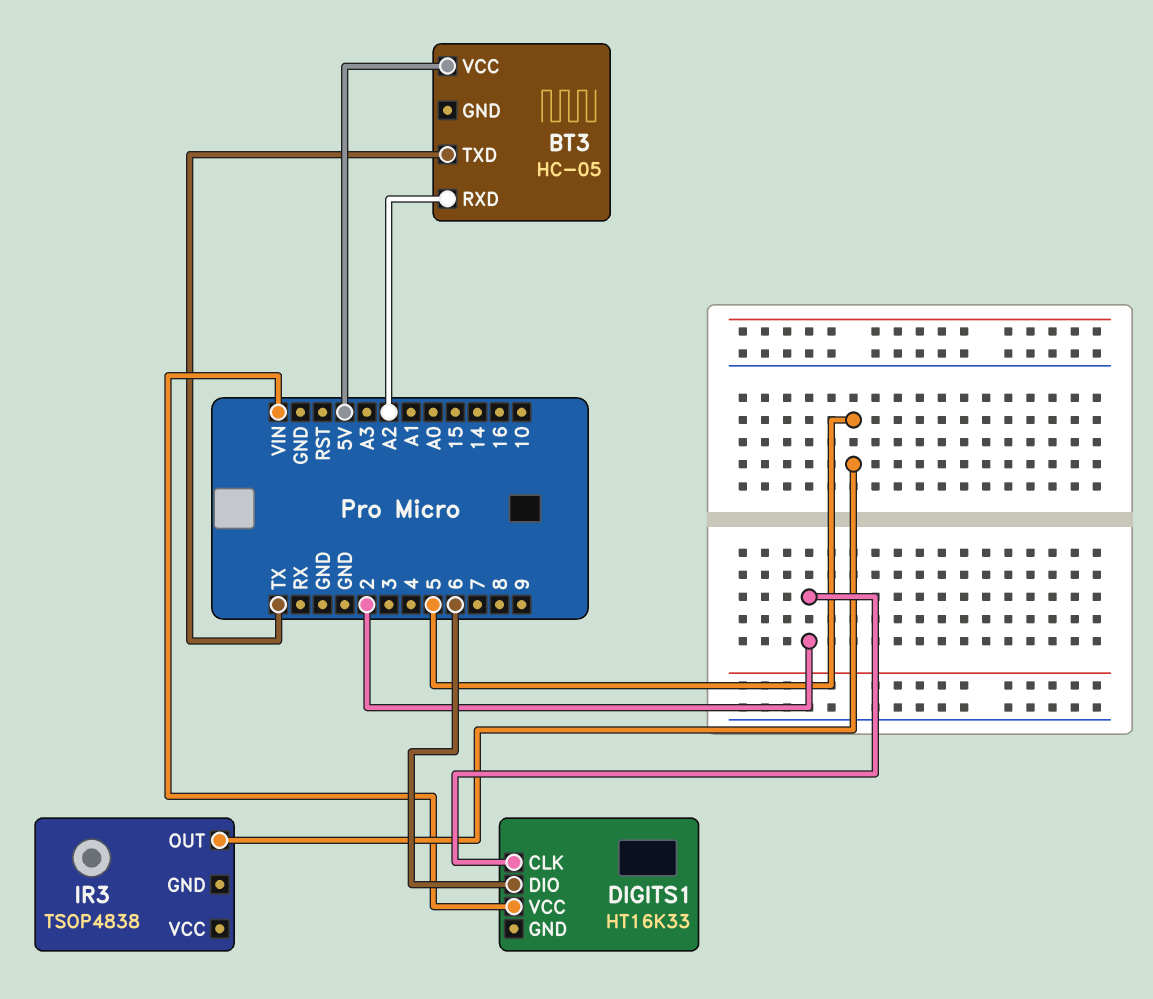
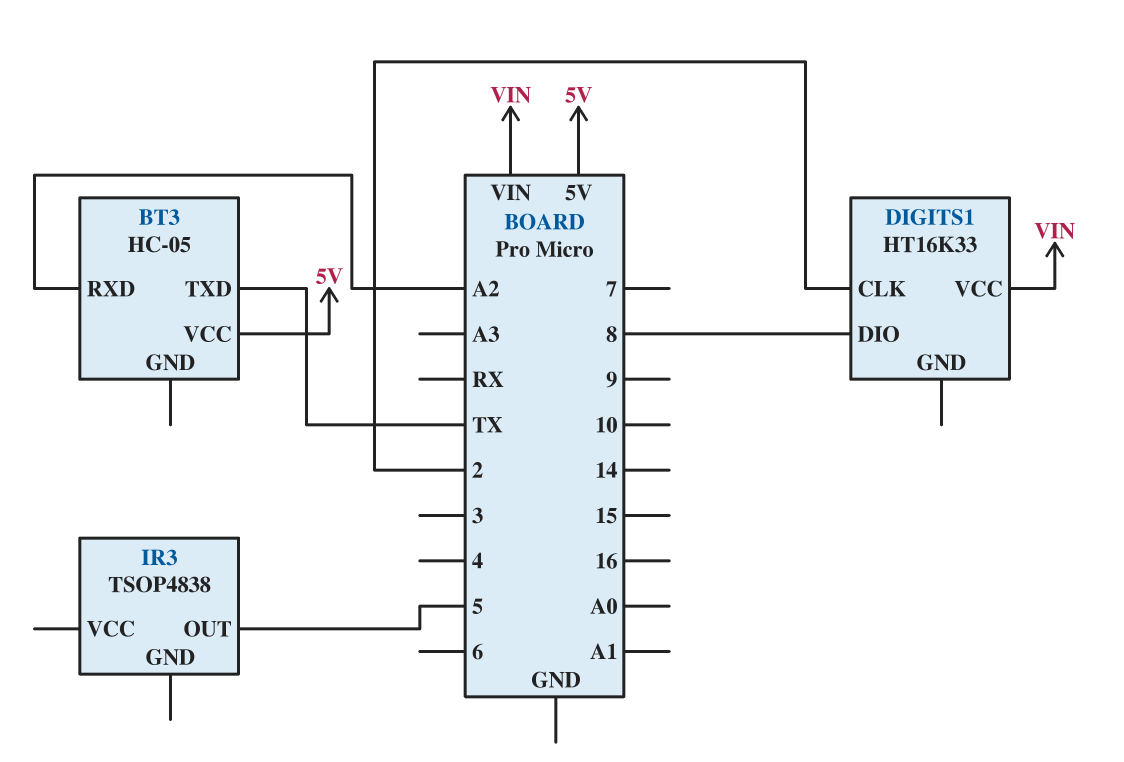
DIGITS1 pin DIO: 6 -> 8

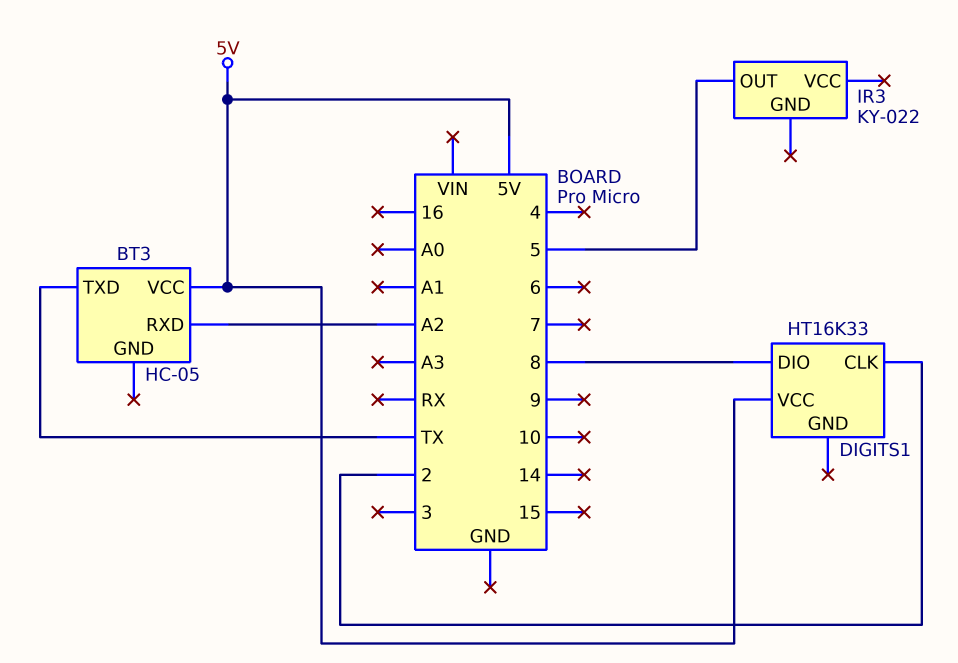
DIGITS1 pin VCC: VIN -> 5V
IR3: TSOP4838 -> KY-022

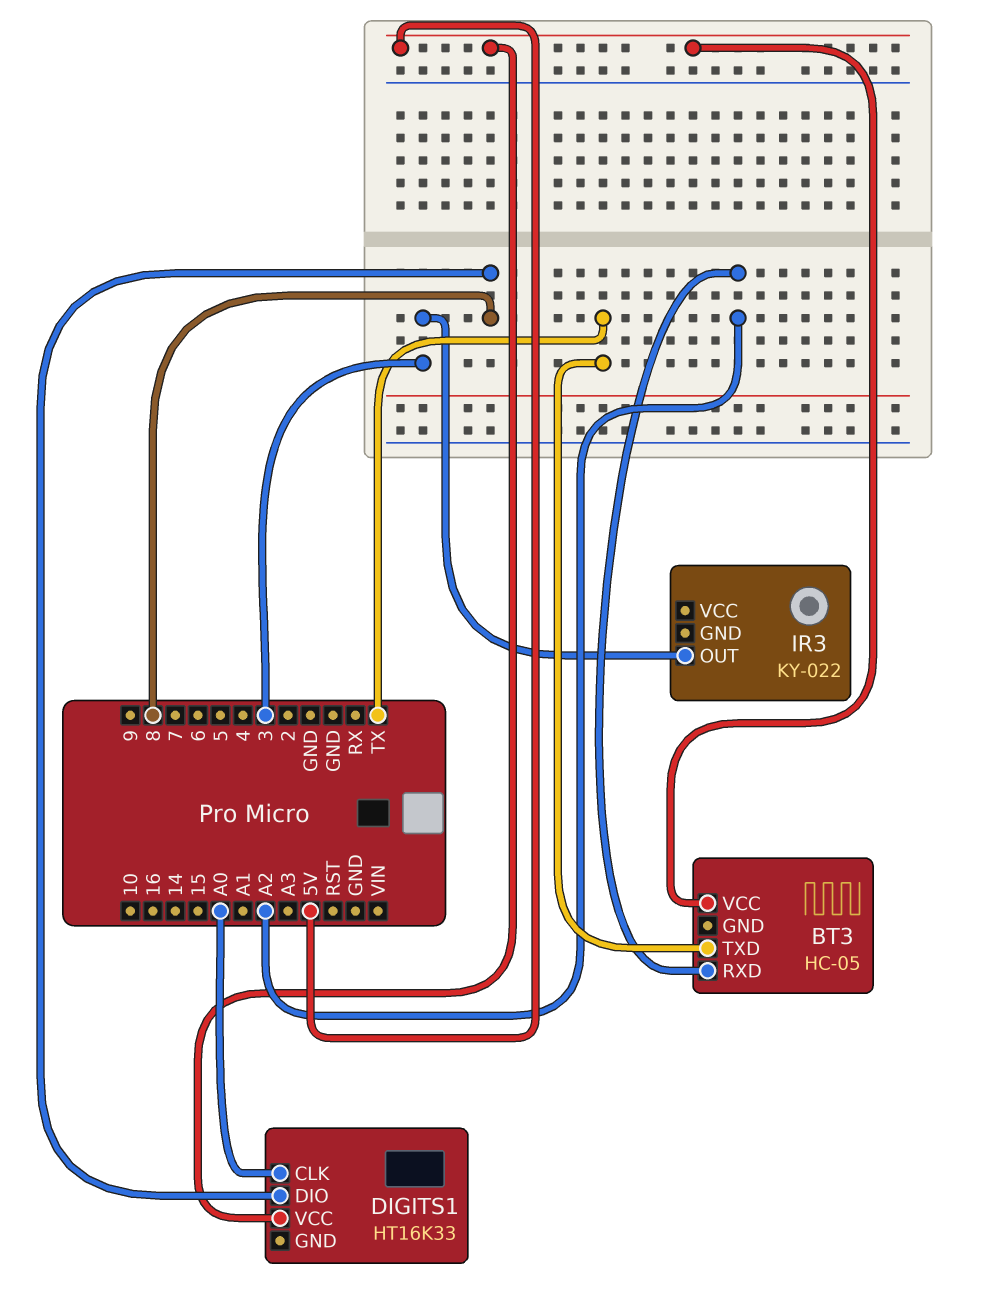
DIGITS1 pin CLK: 2 -> A0
IR3 pin OUT: 5 -> 3

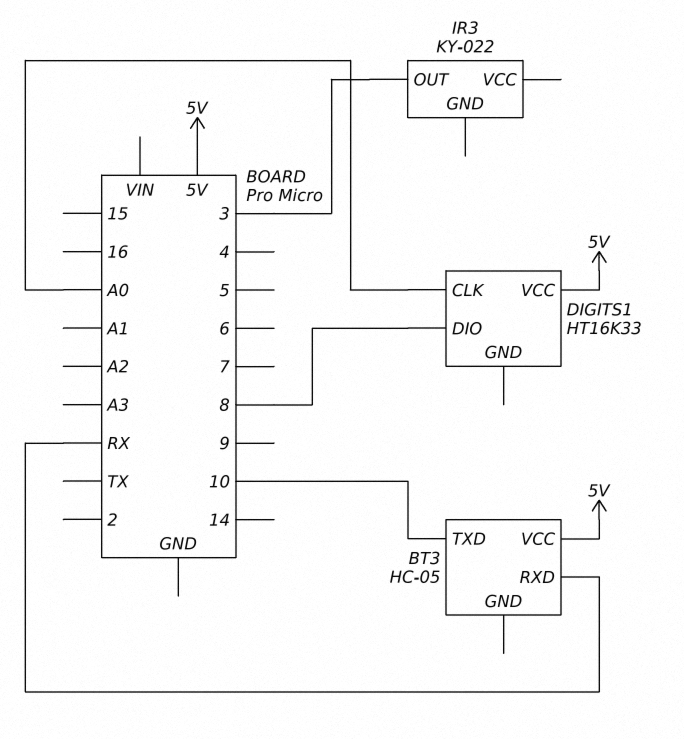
BT3 pin RXD: A2 -> RX
BT3 pin TXD: TX -> 10

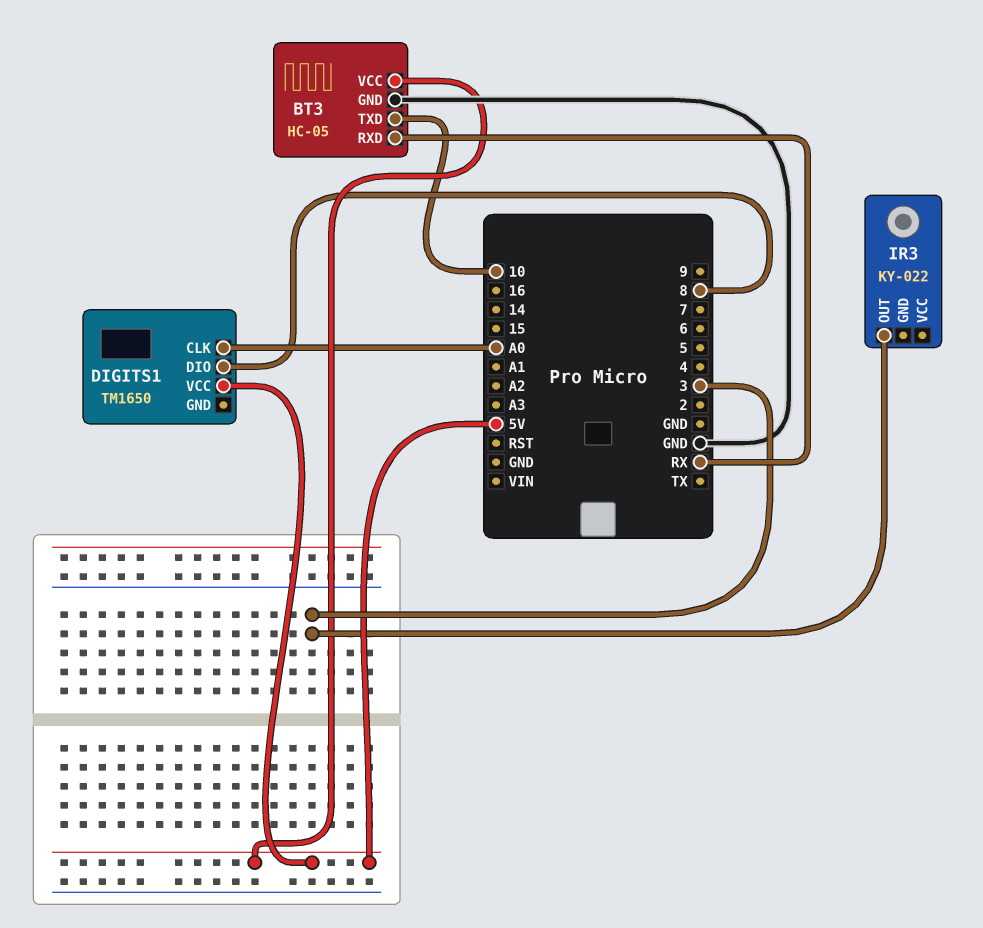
BT3 pin GND: none -> GND
DIGITS1: HT16K33 -> TM1650

